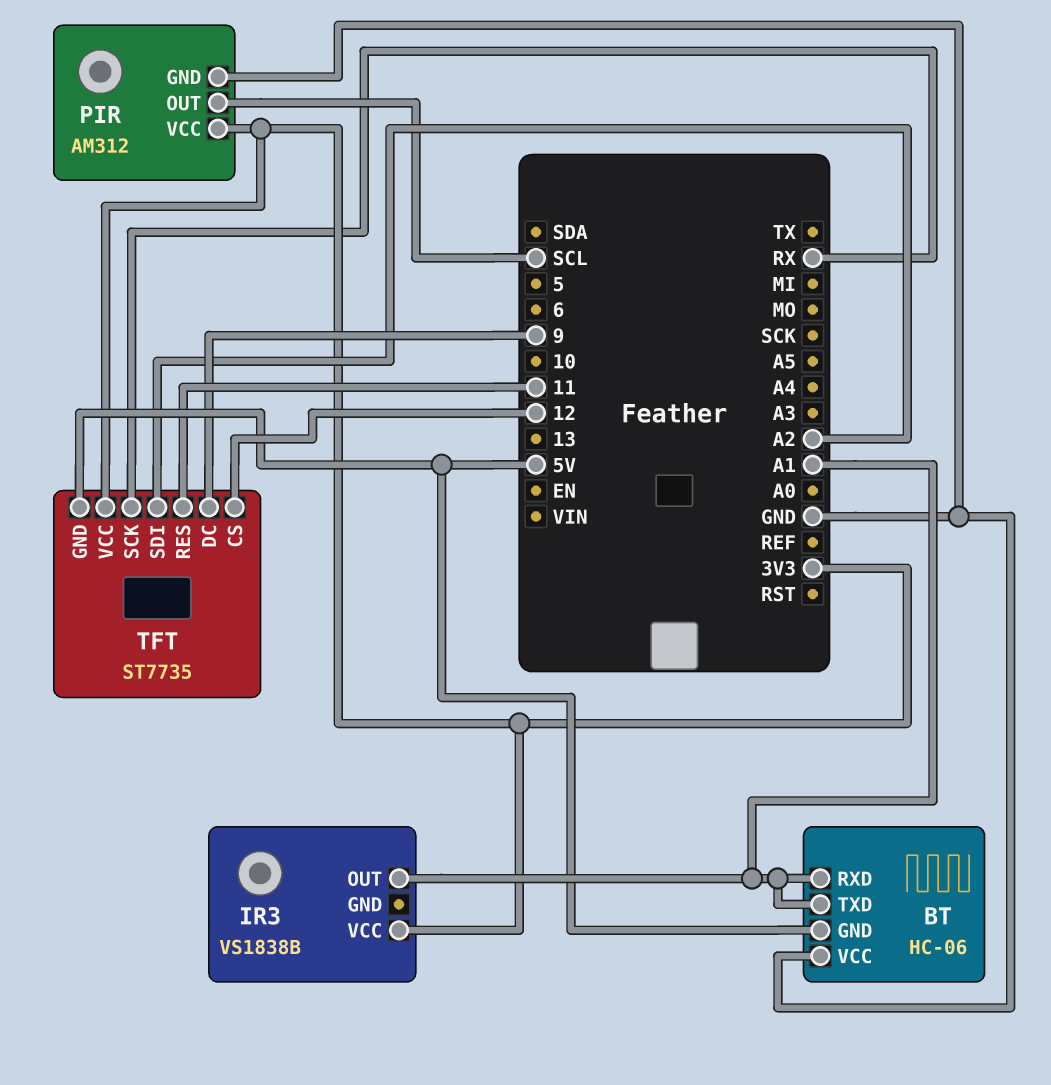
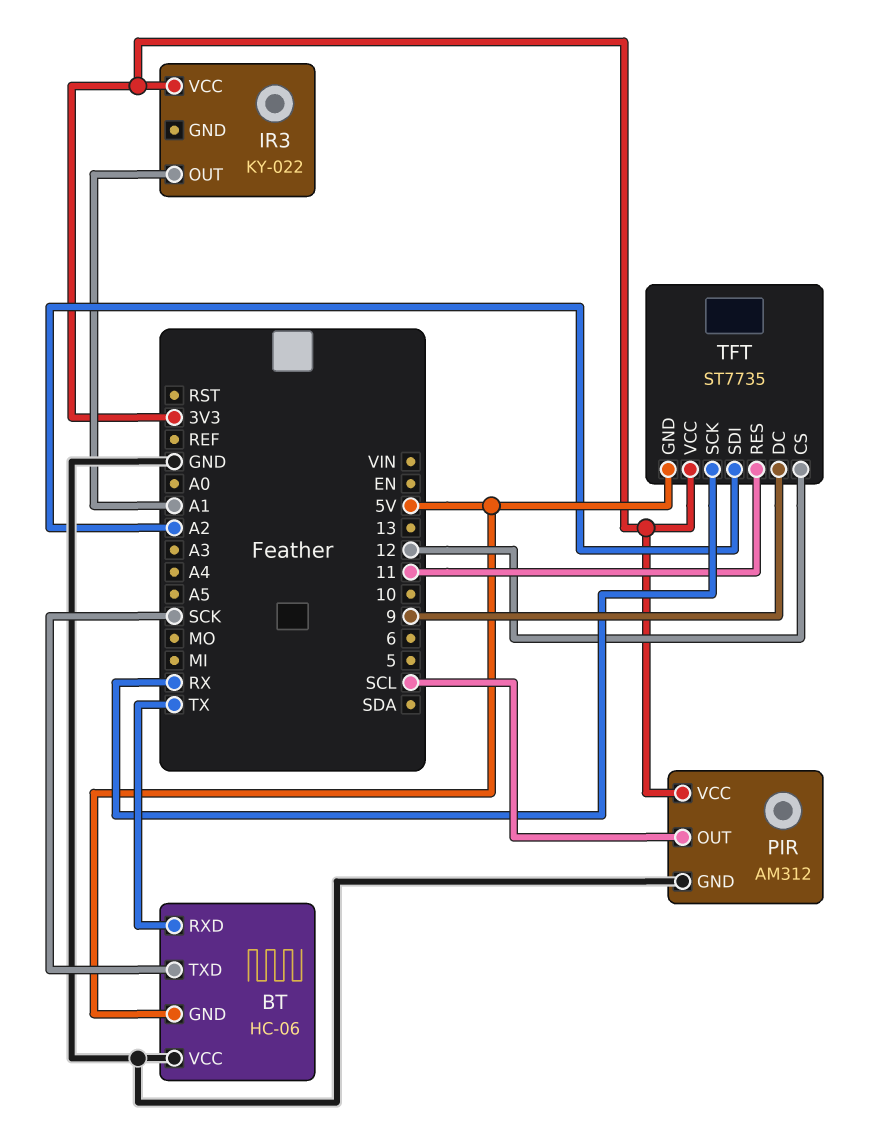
BT pin RXD: A1 -> TX
BT pin TXD: A1 -> SCK
IR3: VS1838B -> KY-022

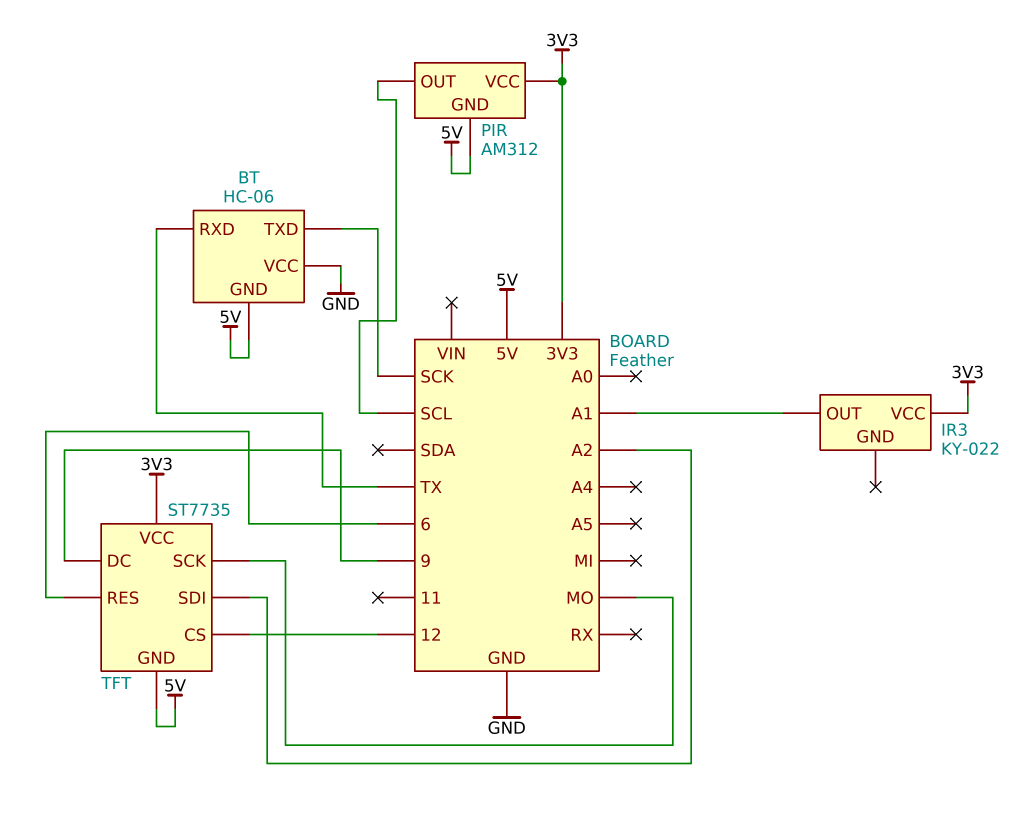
PIR pin GND: GND -> 5V
TFT pin RES: 11 -> 6
TFT pin SCK: RX -> MO

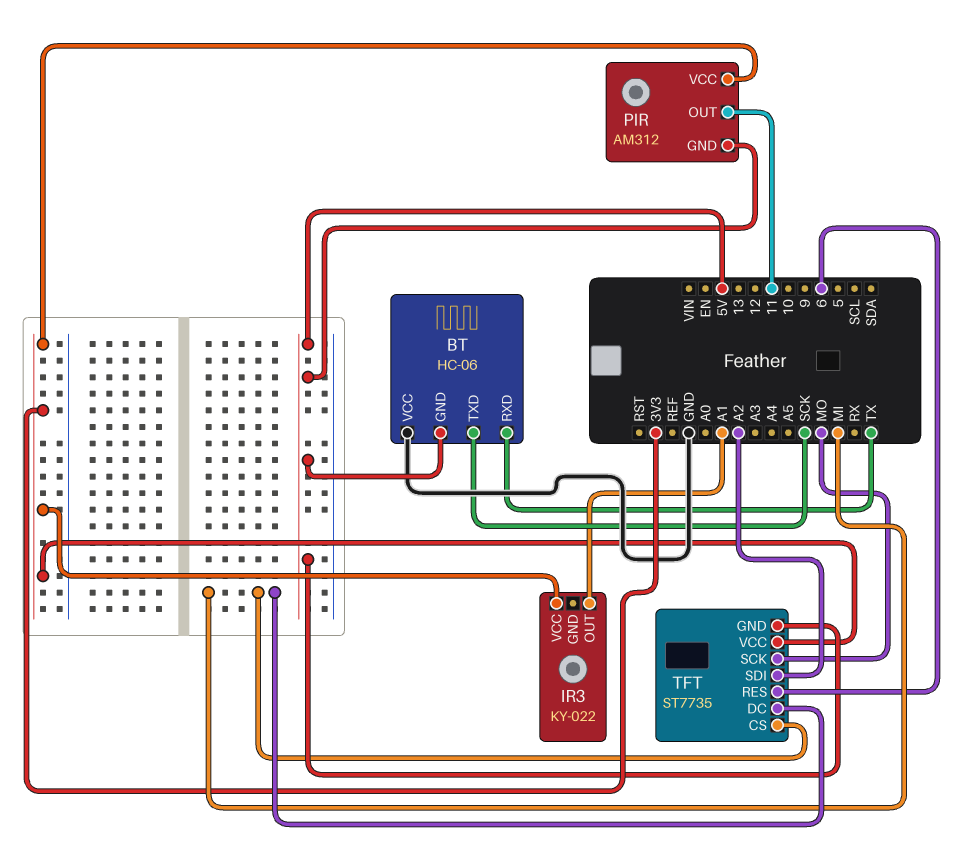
PIR pin OUT: SCL -> 11
TFT pin CS: 12 -> MI
TFT pin DC: 9 -> MI

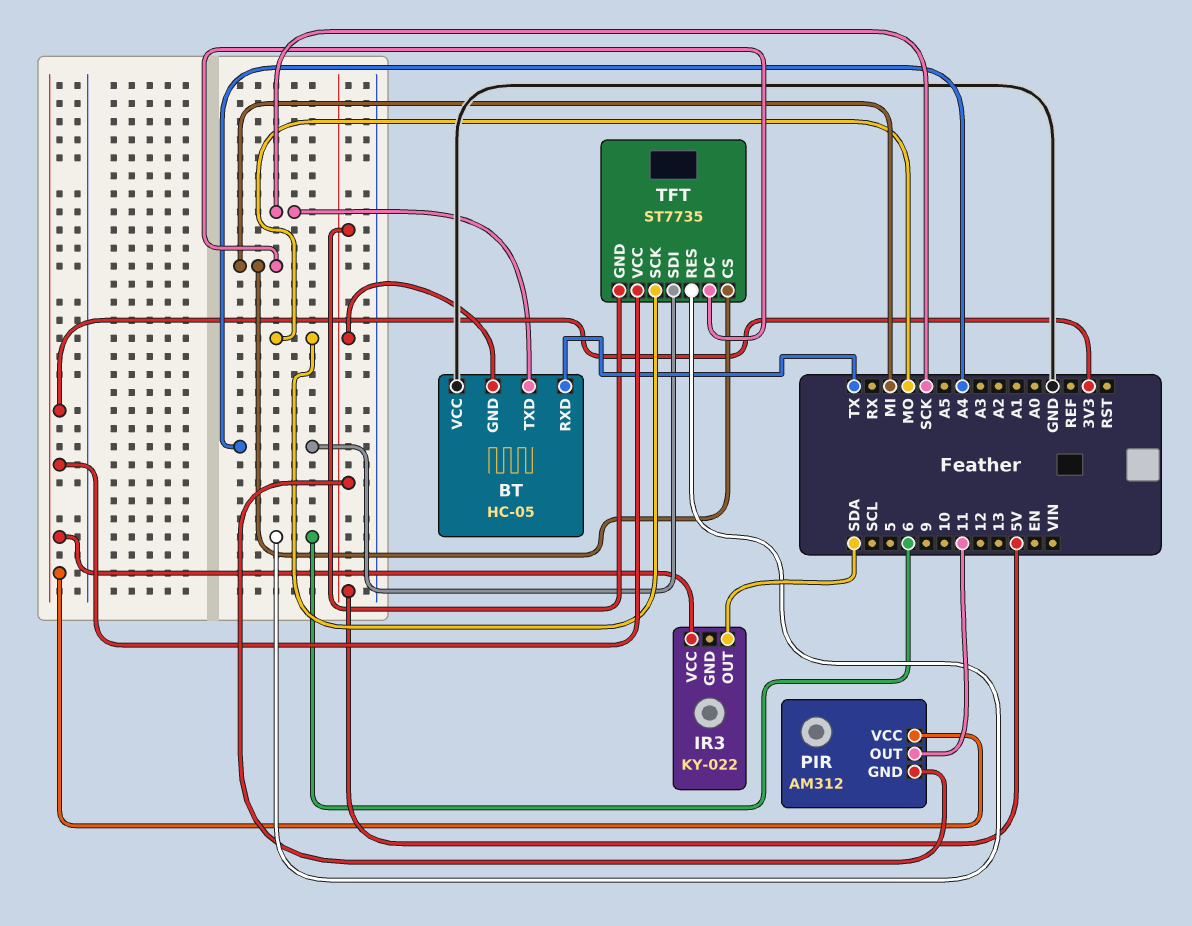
BT: HC-06 -> HC-05
IR3 pin OUT: A1 -> SDA
TFT pin SDI: A2 -> A4

